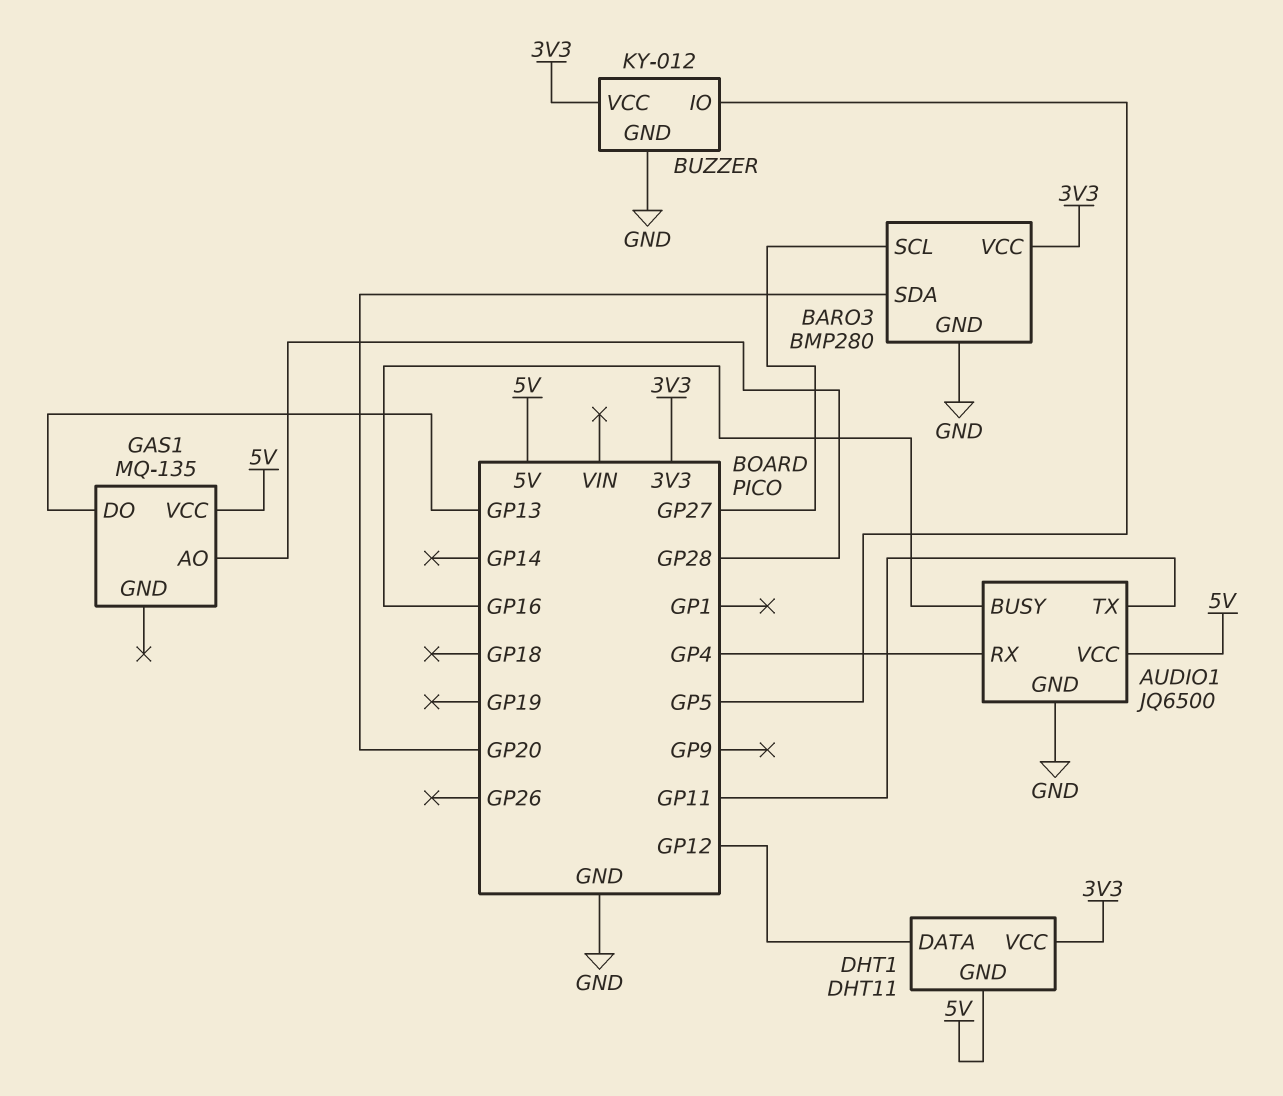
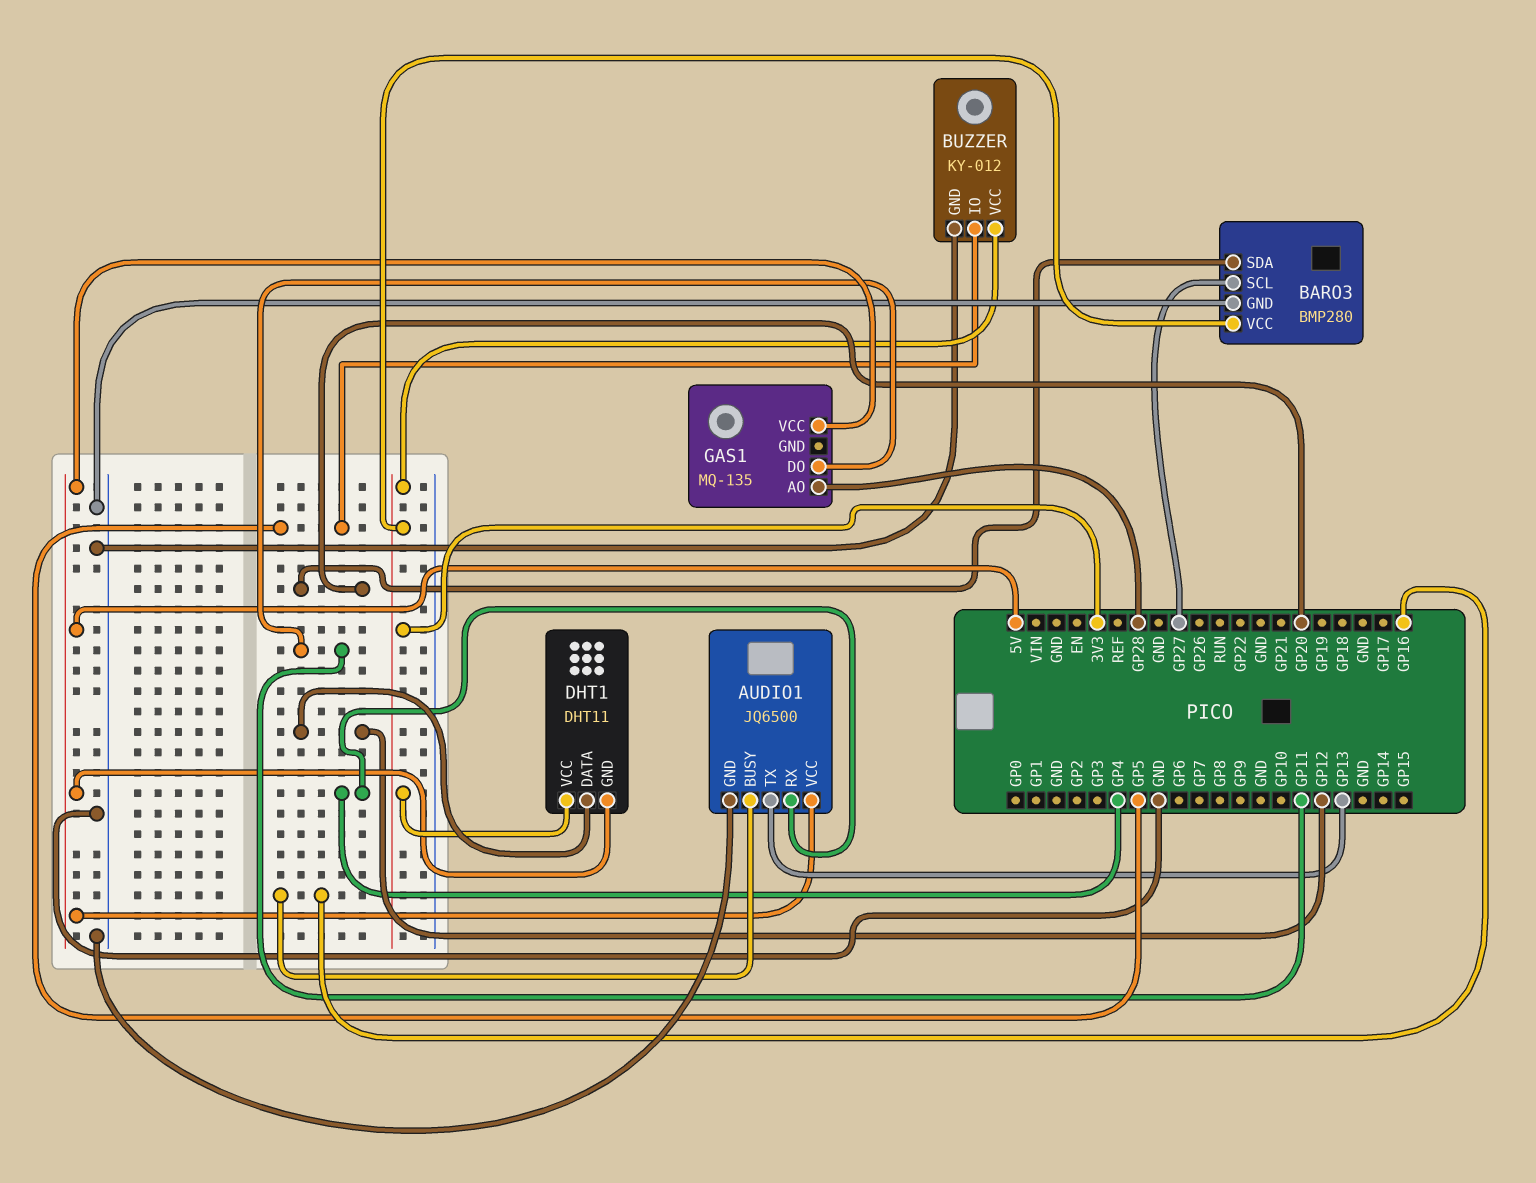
AUDIO1 pin TX: GP11 -> GP13
GAS1 pin DO: GP13 -> GP11

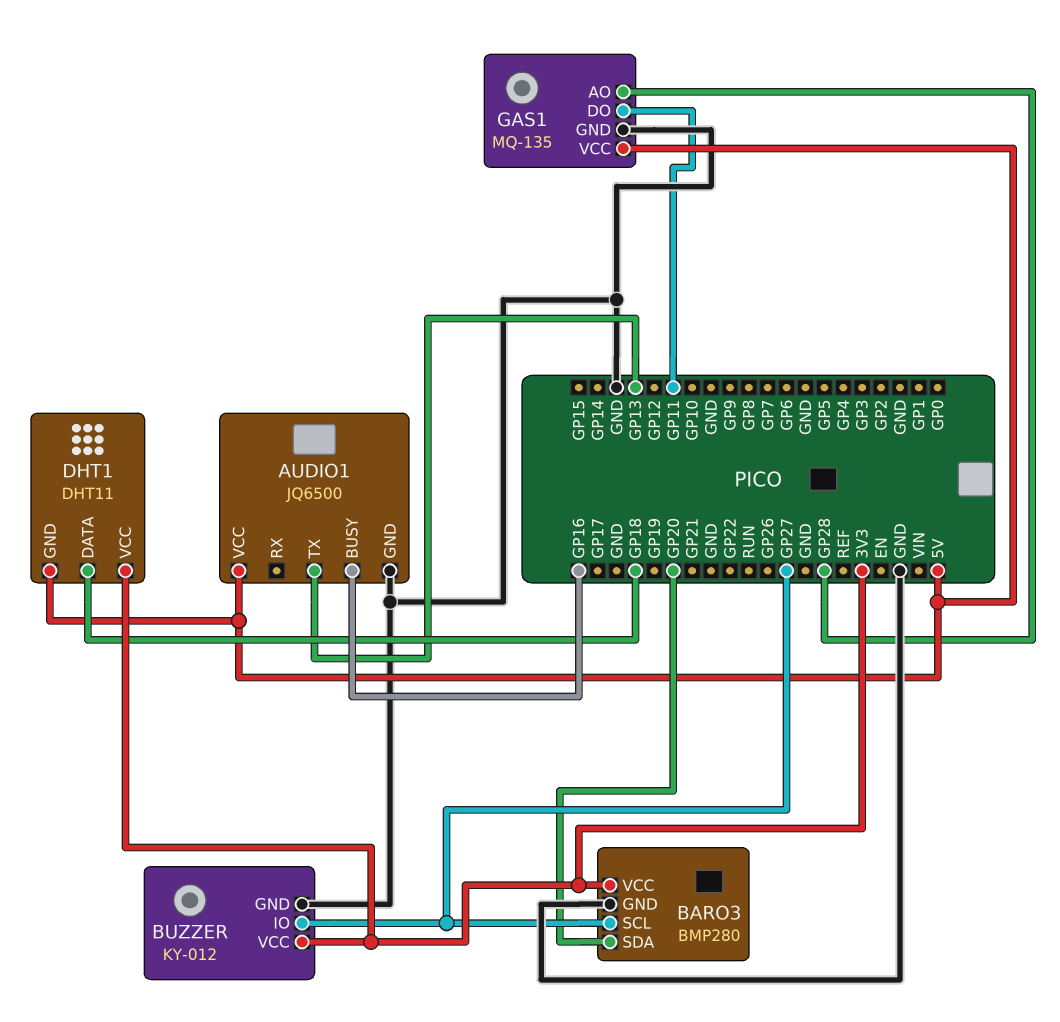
AUDIO1 pin RX: GP4 -> none
BUZZER pin IO: GP5 -> GP27
DHT1 pin DATA: GP12 -> GP18
GAS1 pin GND: none -> GND

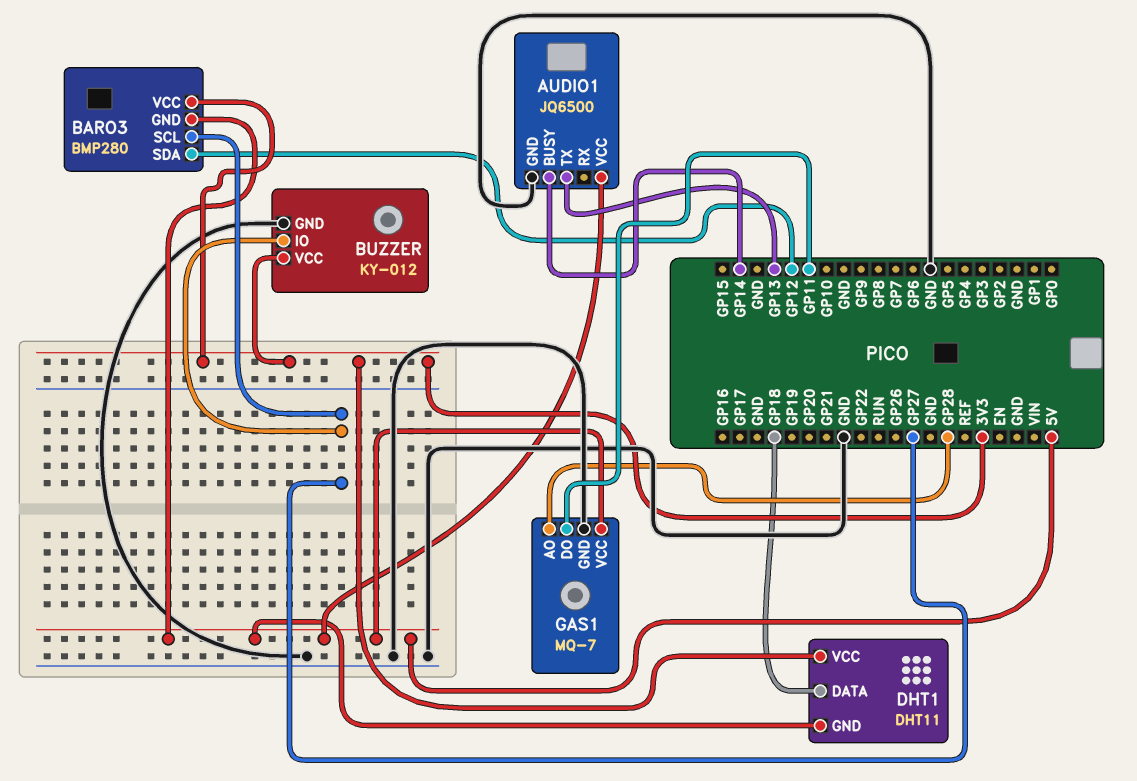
AUDIO1 pin BUSY: GP16 -> GP14
BARO3 pin GND: GND -> 5V
BARO3 pin SDA: GP20 -> GP12
GAS1: MQ-135 -> MQ-7

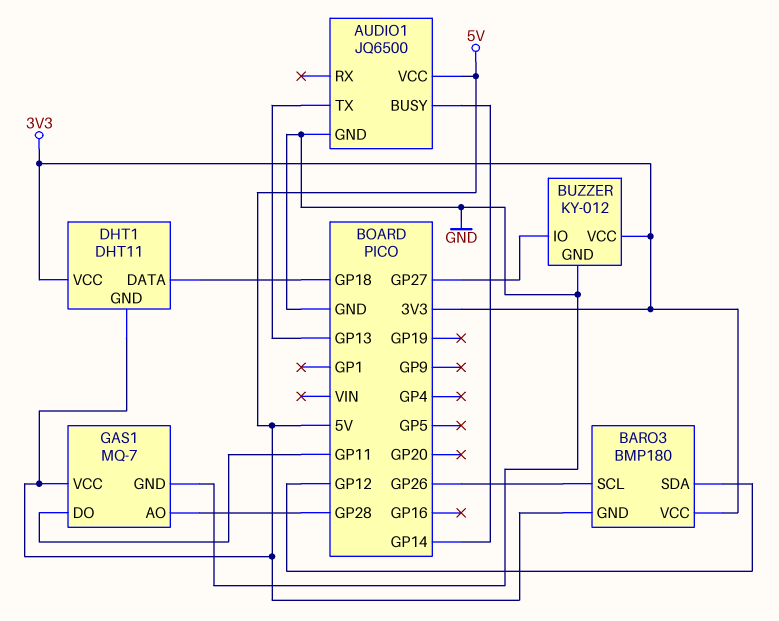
BARO3: BMP280 -> BMP180
BARO3 pin SCL: GP27 -> GP26

